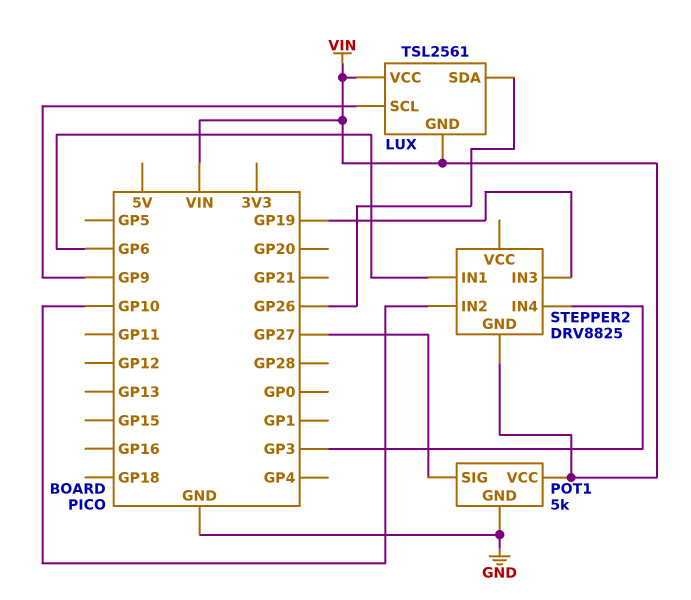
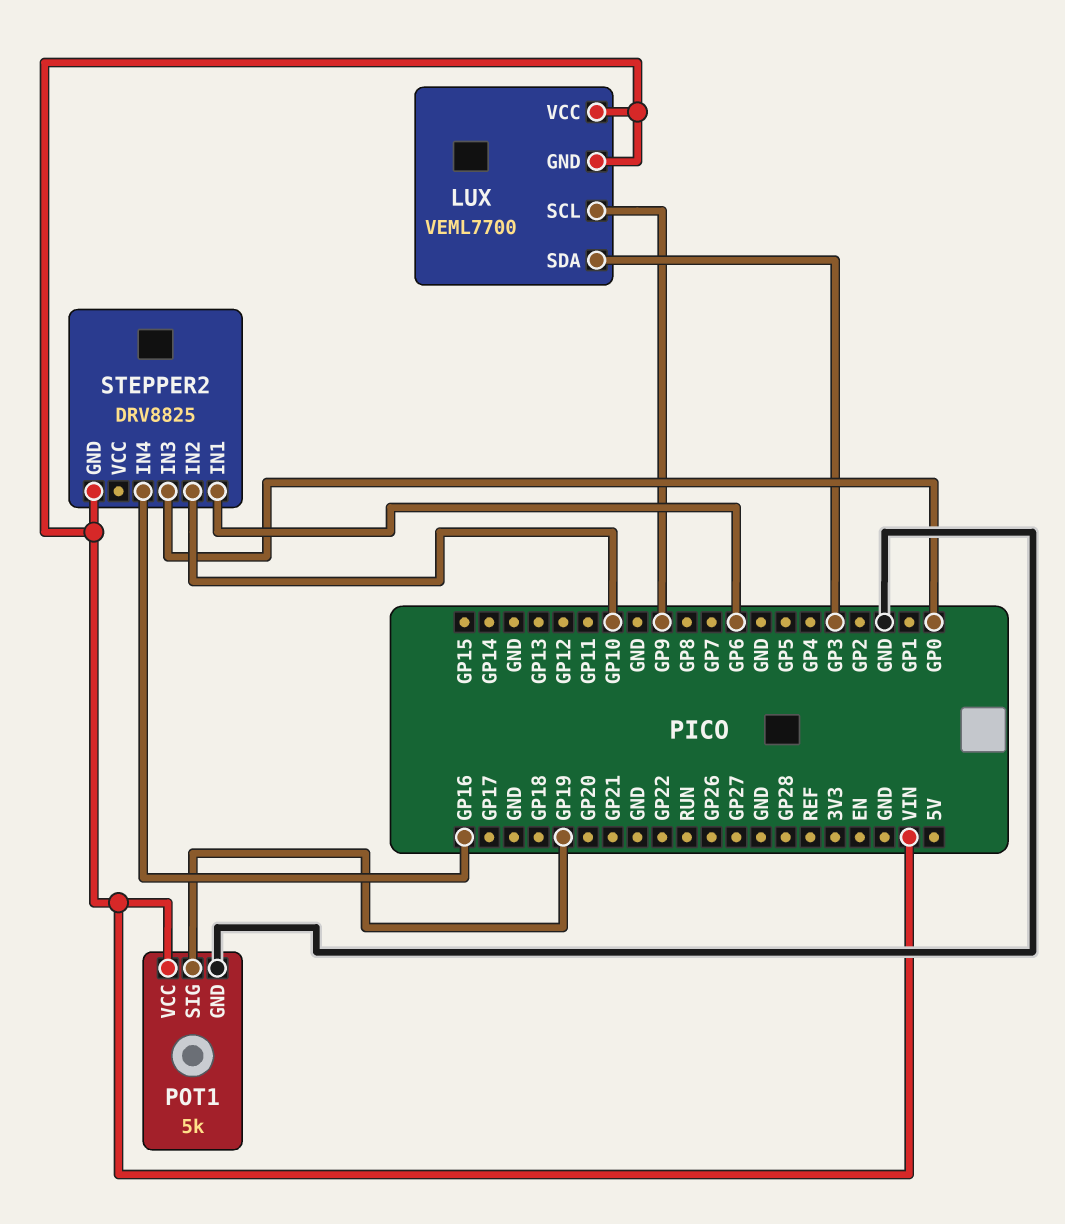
LUX: TSL2561 -> VEML7700
LUX pin SDA: GP26 -> GP3
POT1 pin SIG: GP27 -> GP19
STEPPER2 pin IN3: GP19 -> GP0
STEPPER2 pin IN4: GP3 -> GP16

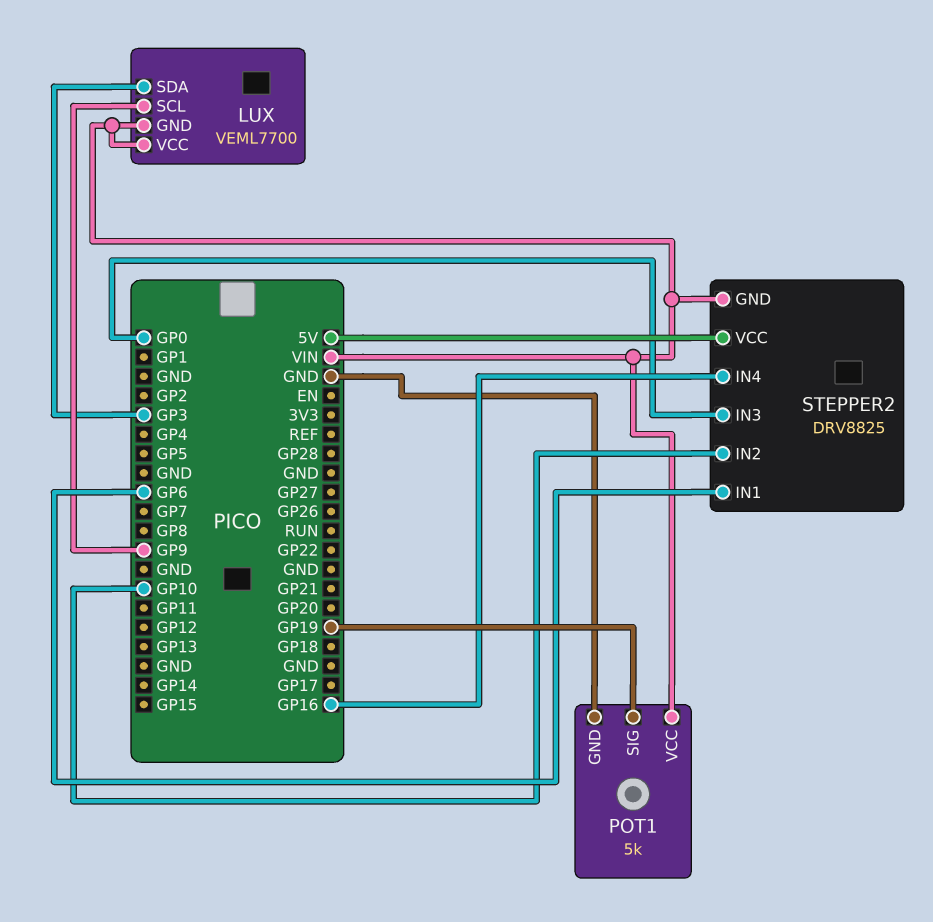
STEPPER2 pin VCC: none -> 5V

